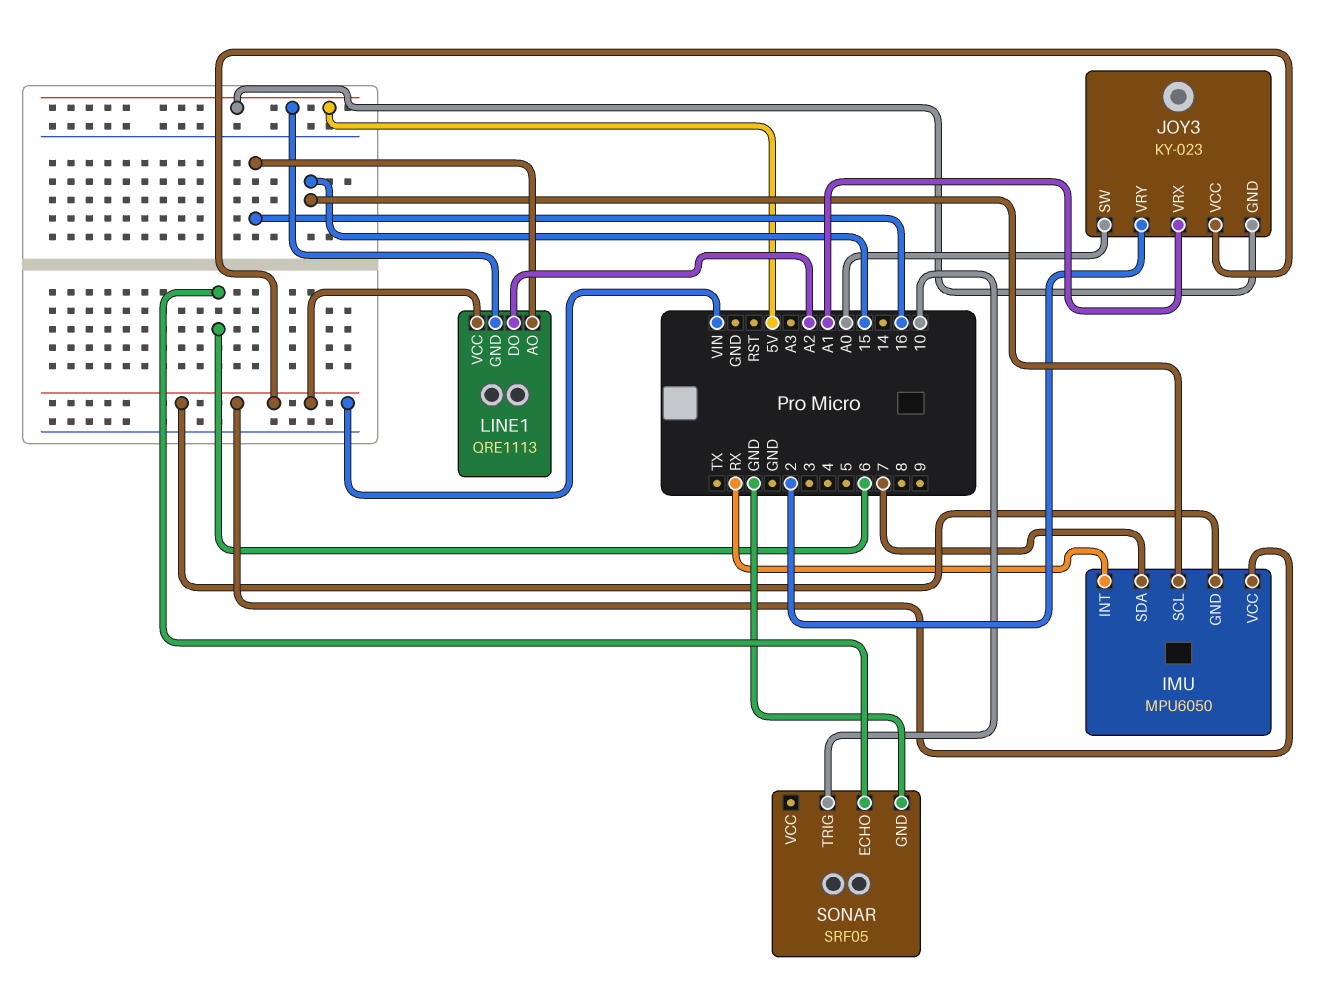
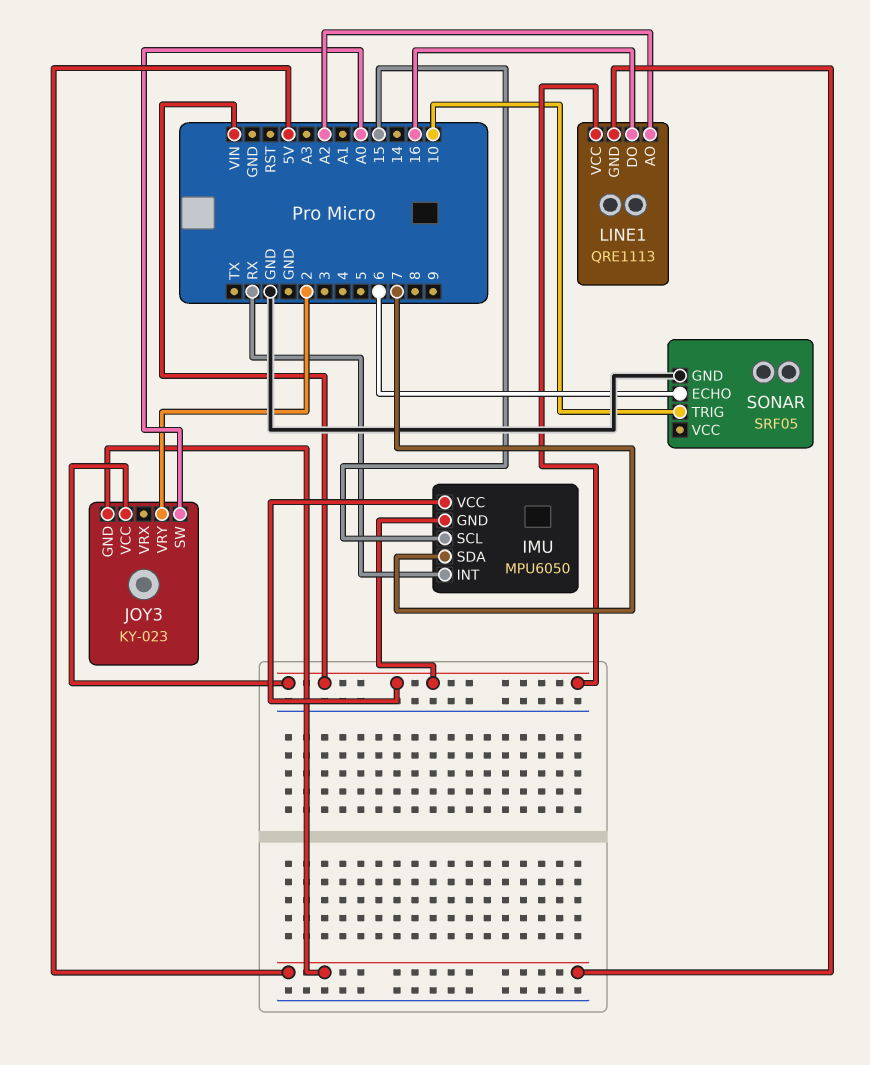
JOY3 pin VRX: A1 -> none
LINE1 pin AO: 16 -> A2
LINE1 pin DO: A2 -> 16

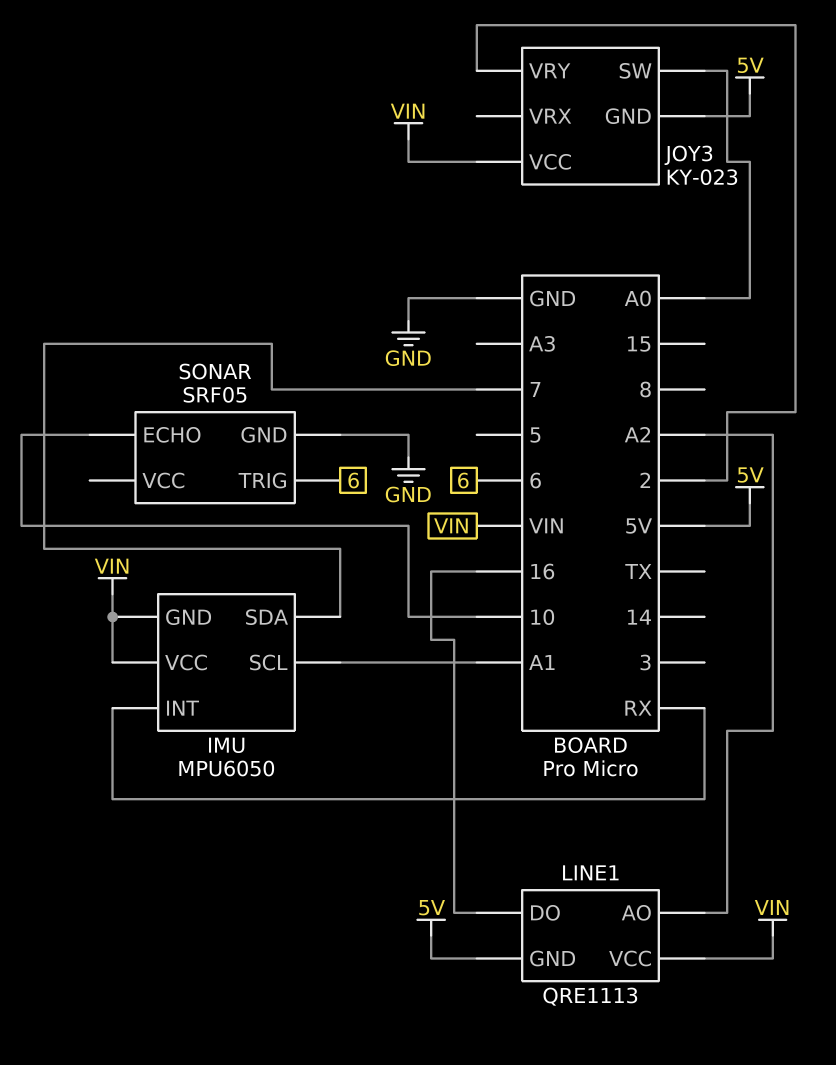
IMU pin SCL: 15 -> A1
SONAR pin ECHO: 6 -> 10
SONAR pin TRIG: 10 -> 6

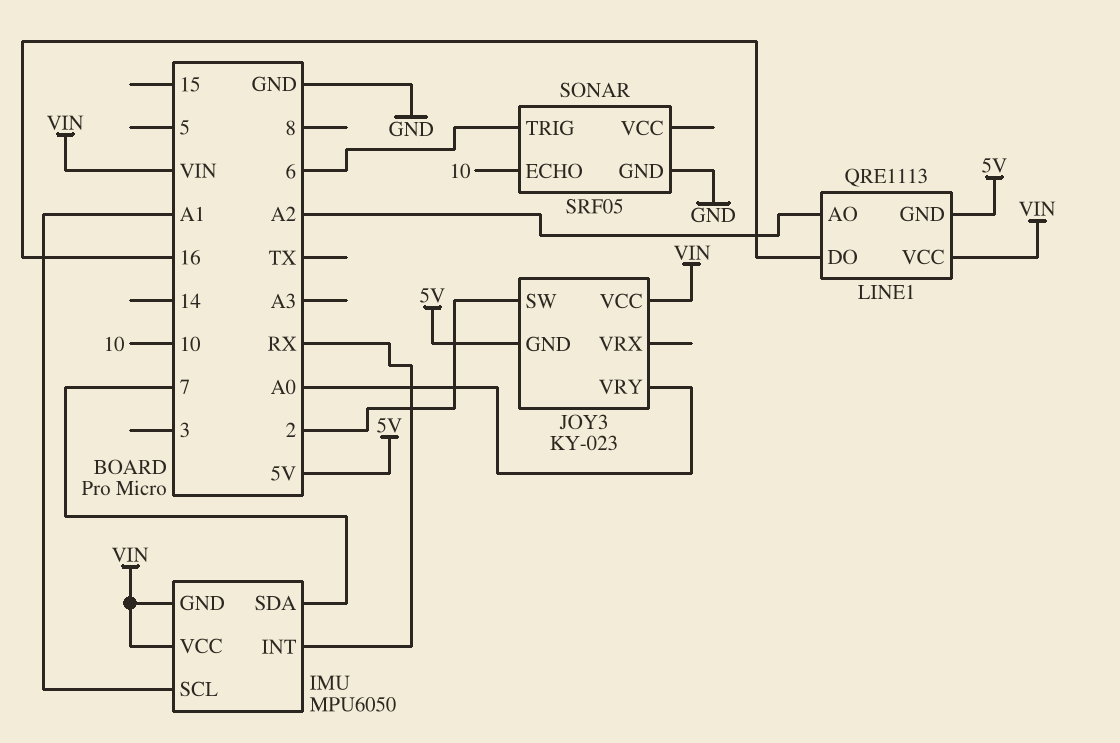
JOY3 pin SW: A0 -> 2
JOY3 pin VRY: 2 -> A0

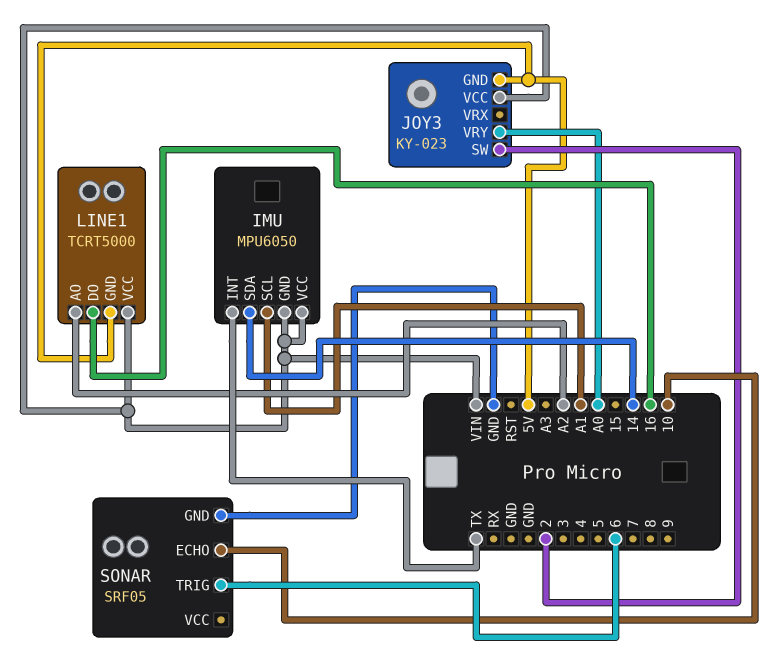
IMU pin INT: RX -> TX
IMU pin SDA: 7 -> 14
LINE1: QRE1113 -> TCRT5000

